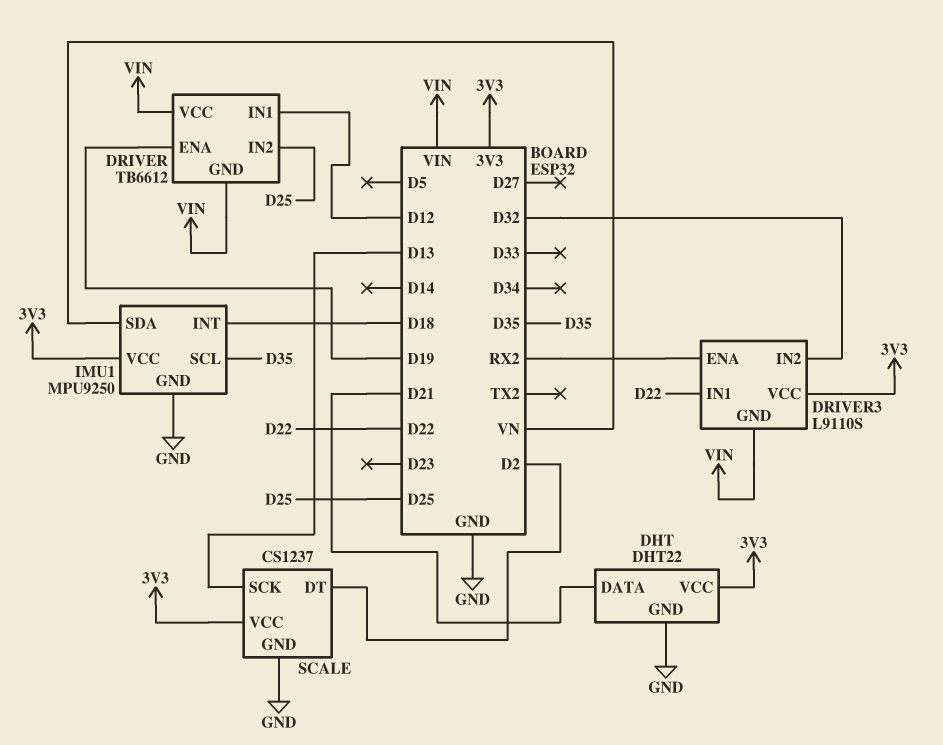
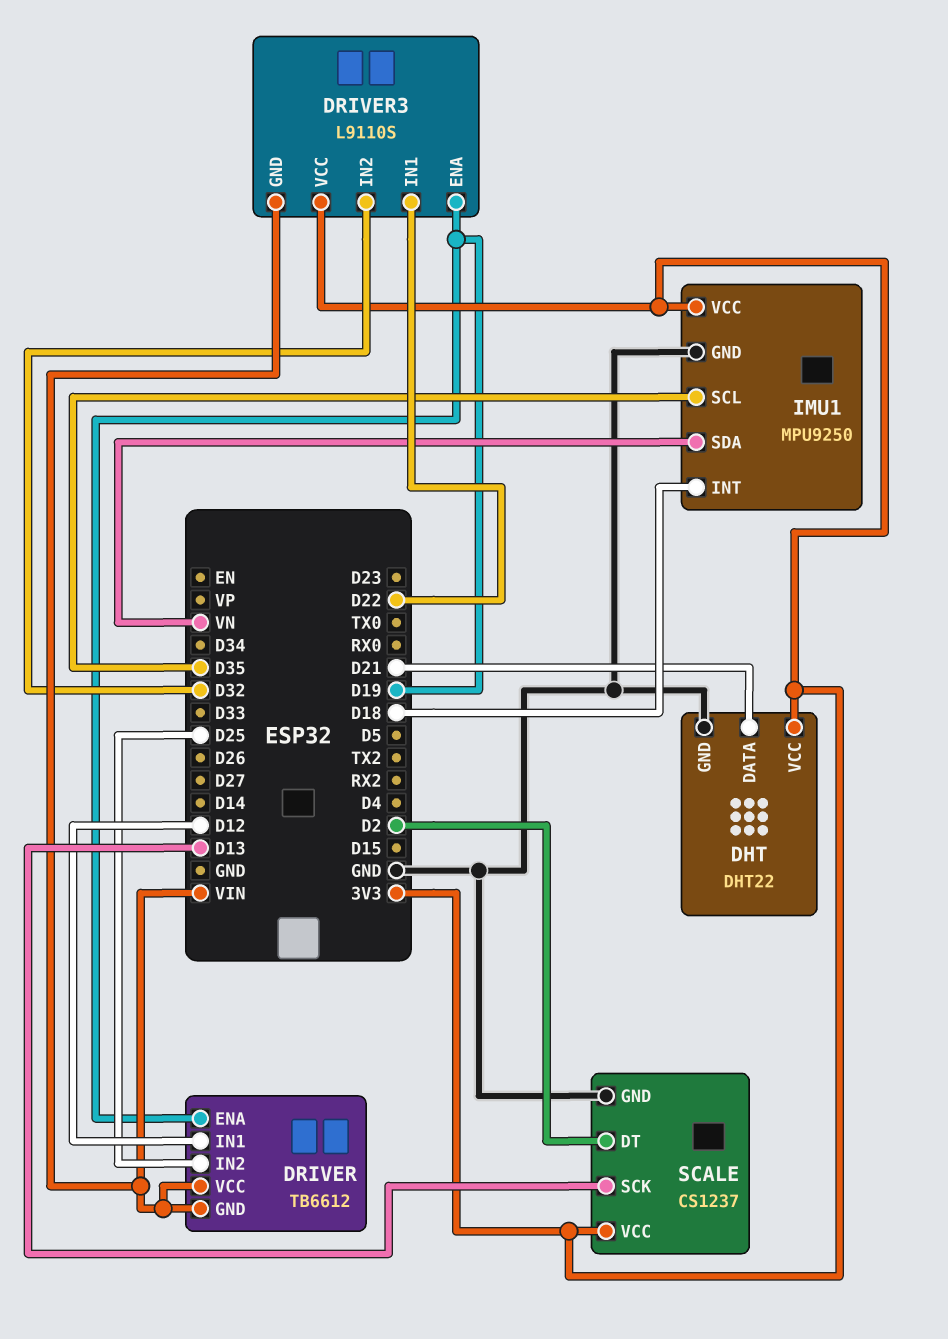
DRIVER3 pin ENA: RX2 -> D19

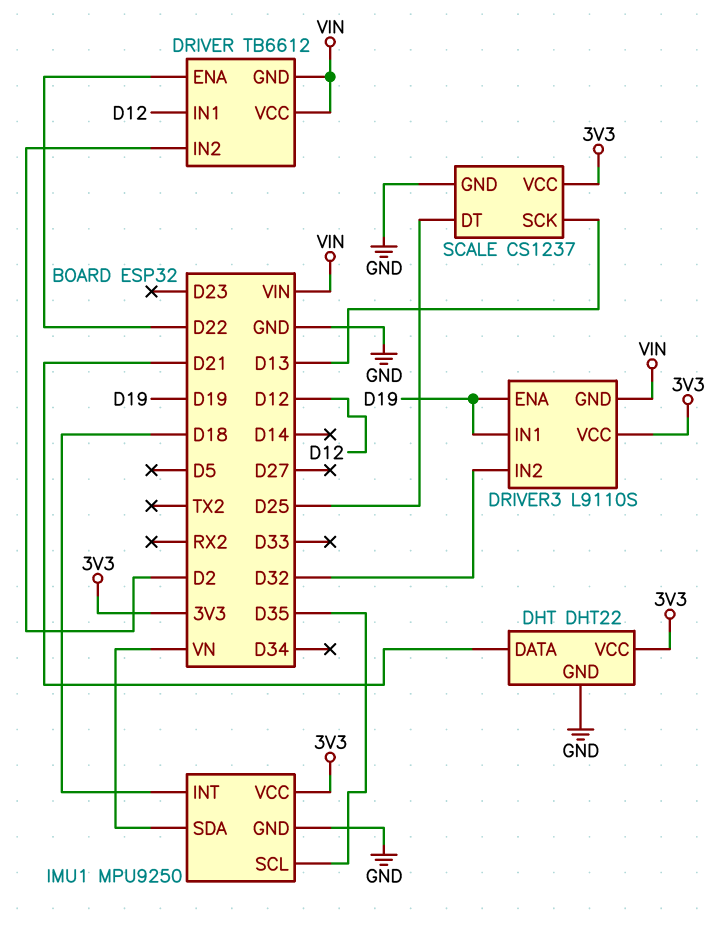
DRIVER pin ENA: D19 -> D22
DRIVER pin IN2: D25 -> D2
DRIVER3 pin IN1: D22 -> D19
SCALE pin DT: D2 -> D25

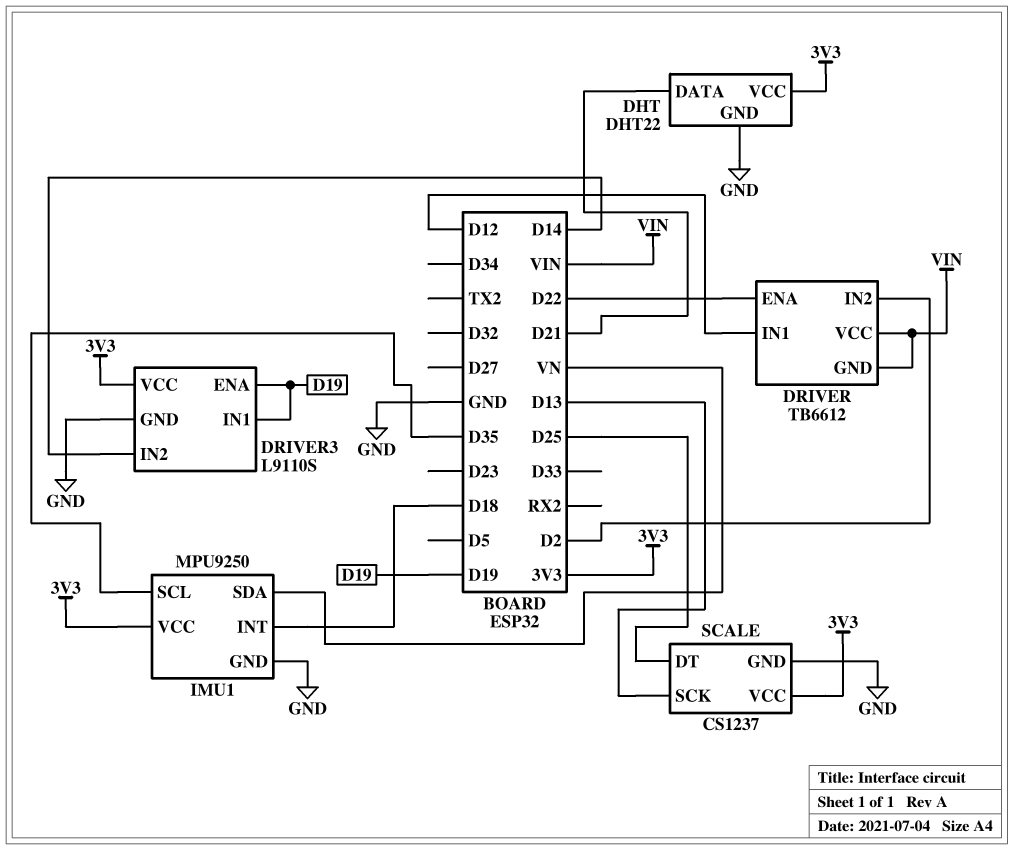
DRIVER3 pin GND: VIN -> GND
DRIVER3 pin IN2: D32 -> D14

